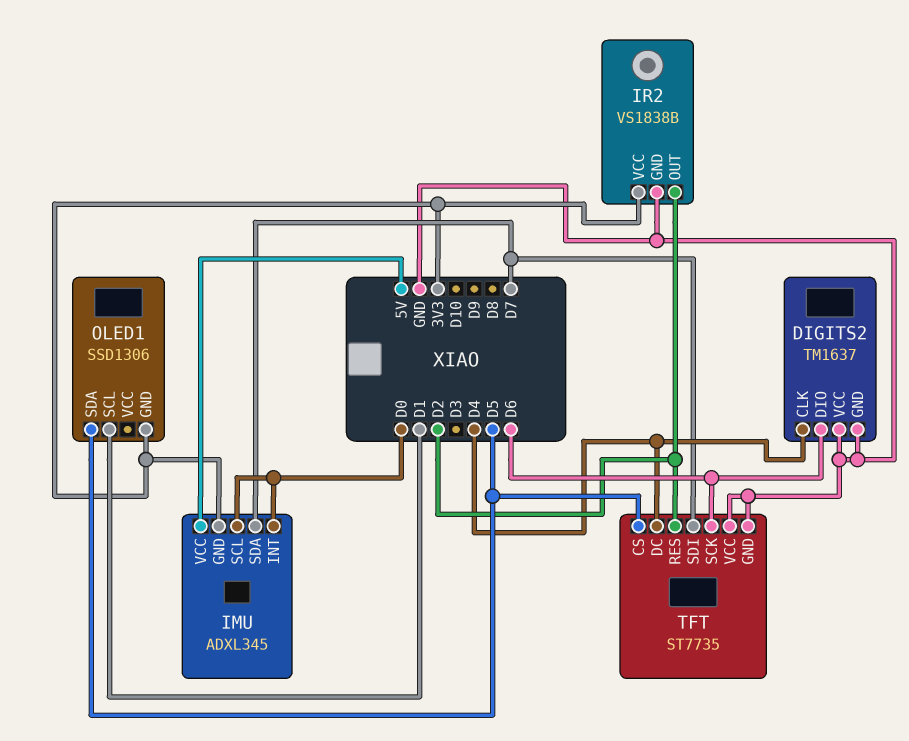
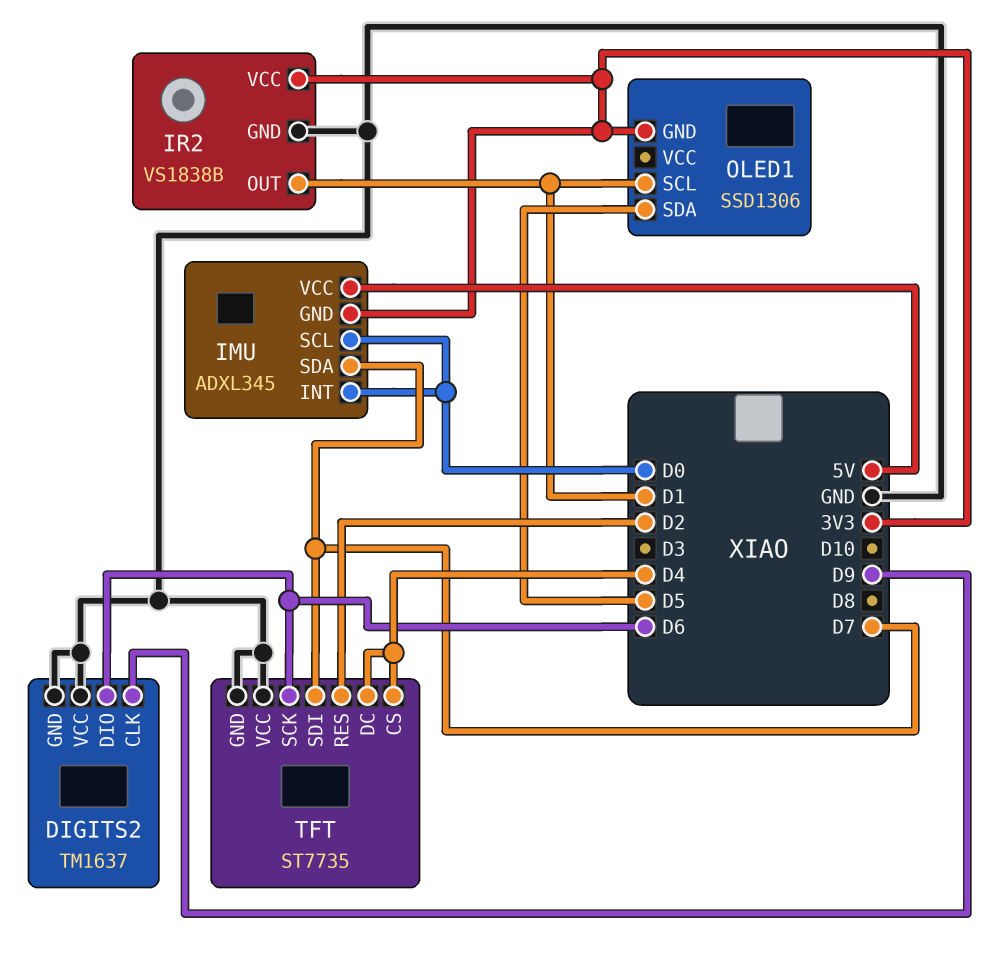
DIGITS2 pin CLK: D4 -> D9
IR2 pin OUT: D2 -> D1
TFT pin CS: D5 -> D4

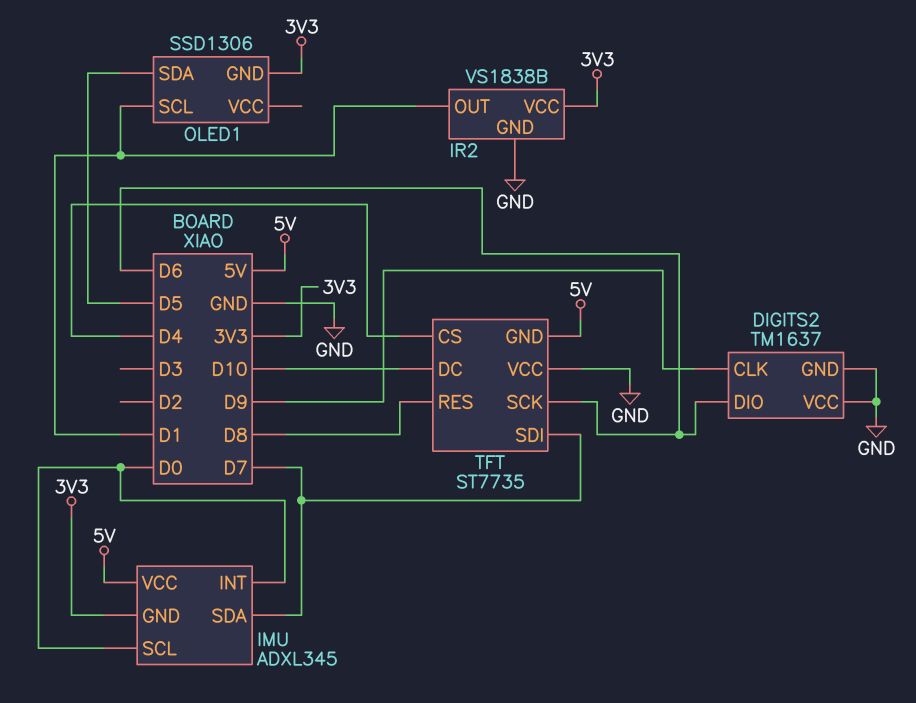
TFT pin DC: D4 -> D10
TFT pin GND: GND -> 5V
TFT pin RES: D2 -> D8

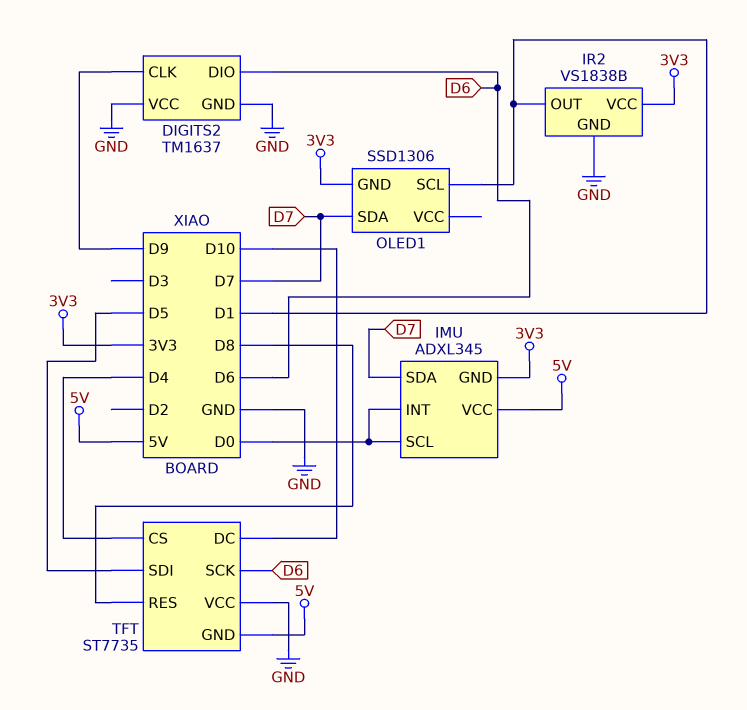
OLED1 pin SDA: D5 -> D7
TFT pin SDI: D7 -> D5

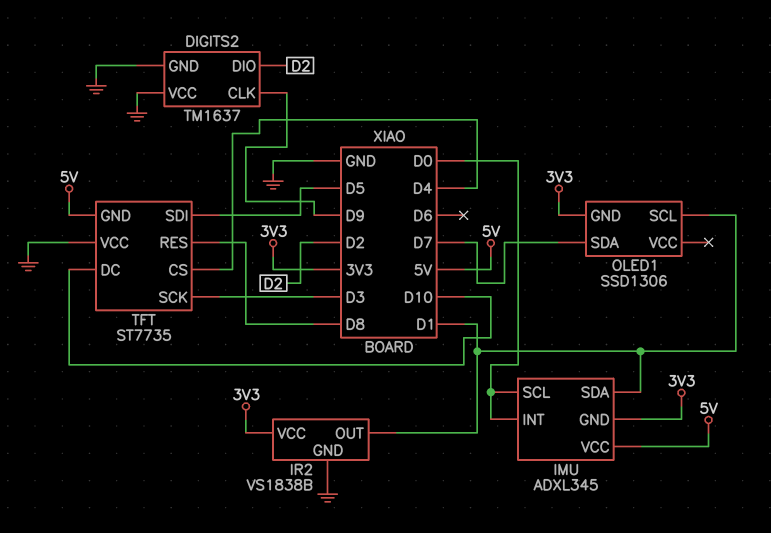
DIGITS2 pin DIO: D6 -> D2
IMU pin SDA: D7 -> D1
TFT pin SCK: D6 -> D3

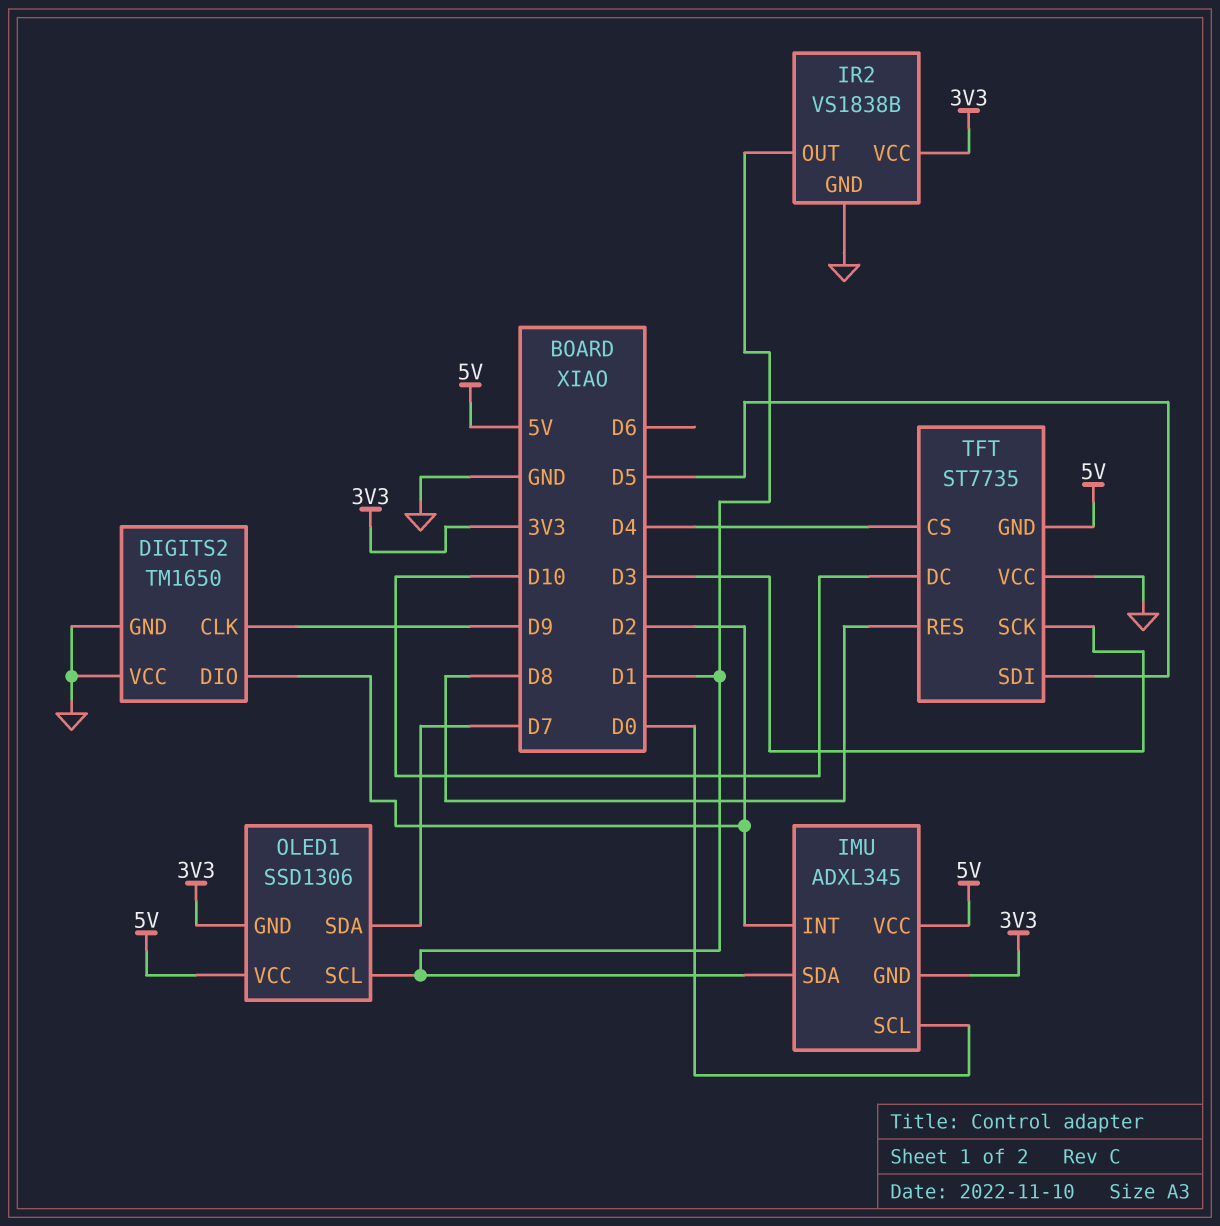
DIGITS2: TM1637 -> TM1650
IMU pin INT: D0 -> D2
OLED1 pin VCC: none -> 5V

